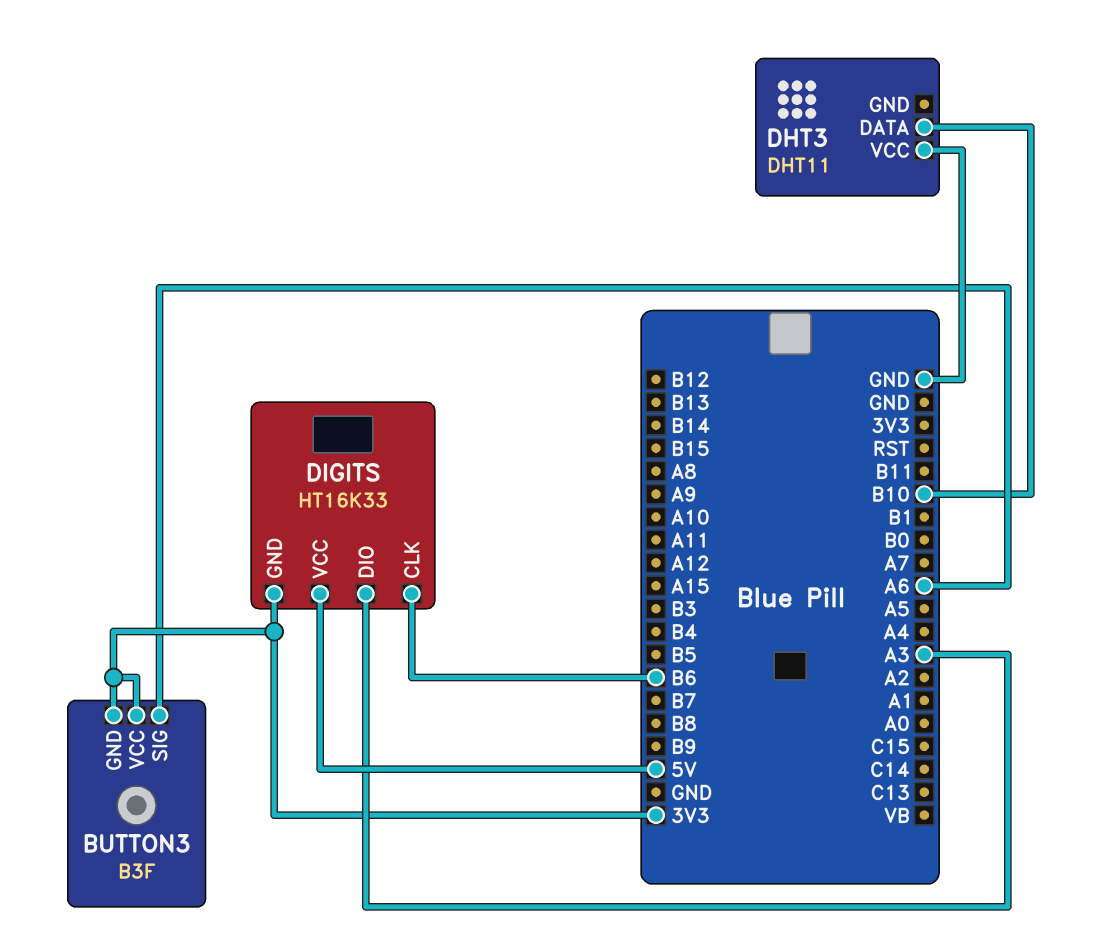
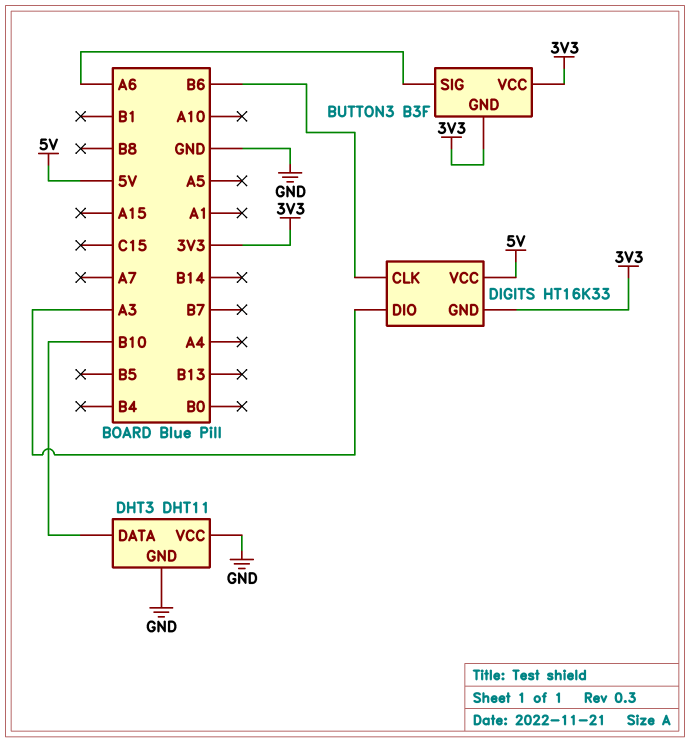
DHT3 pin GND: none -> GND

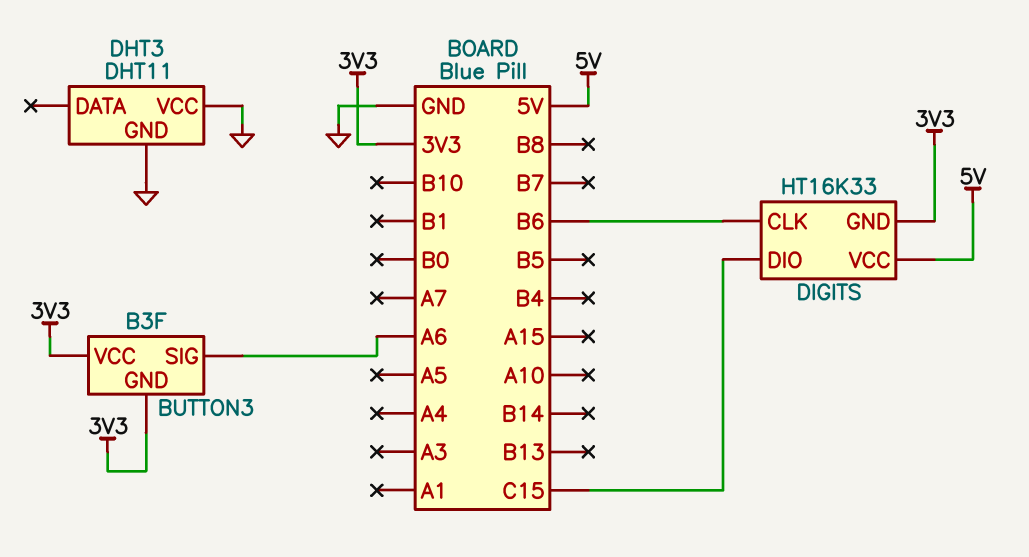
DHT3 pin DATA: B10 -> none
DIGITS pin DIO: A3 -> C15

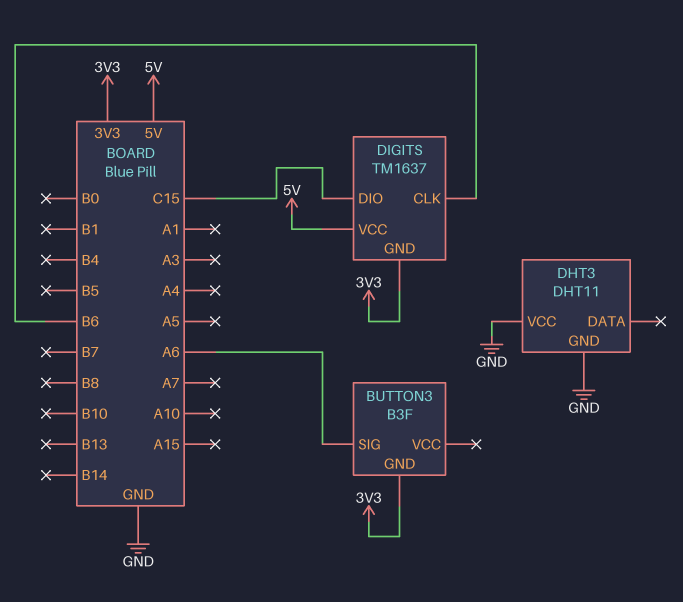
BUTTON3 pin VCC: 3V3 -> none
DIGITS: HT16K33 -> TM1637

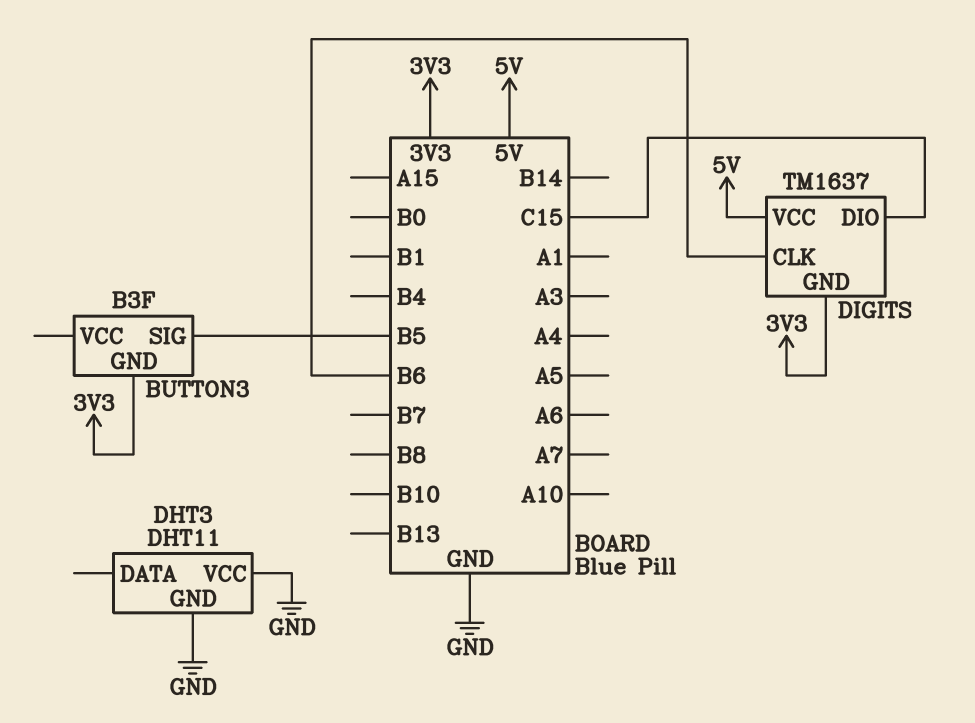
BUTTON3 pin SIG: A6 -> B5

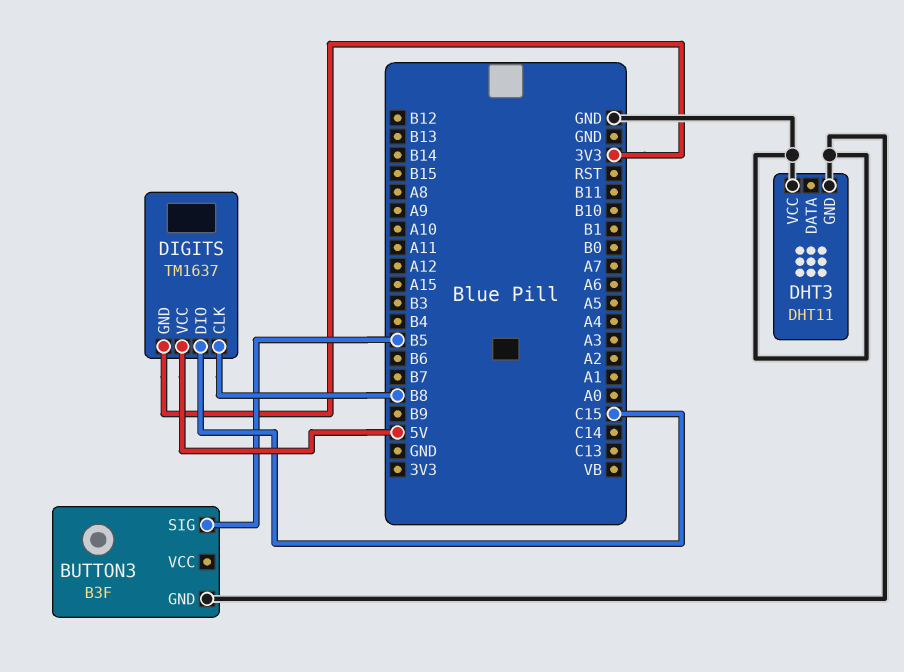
BUTTON3 pin GND: 3V3 -> GND
DIGITS pin CLK: B6 -> B8

